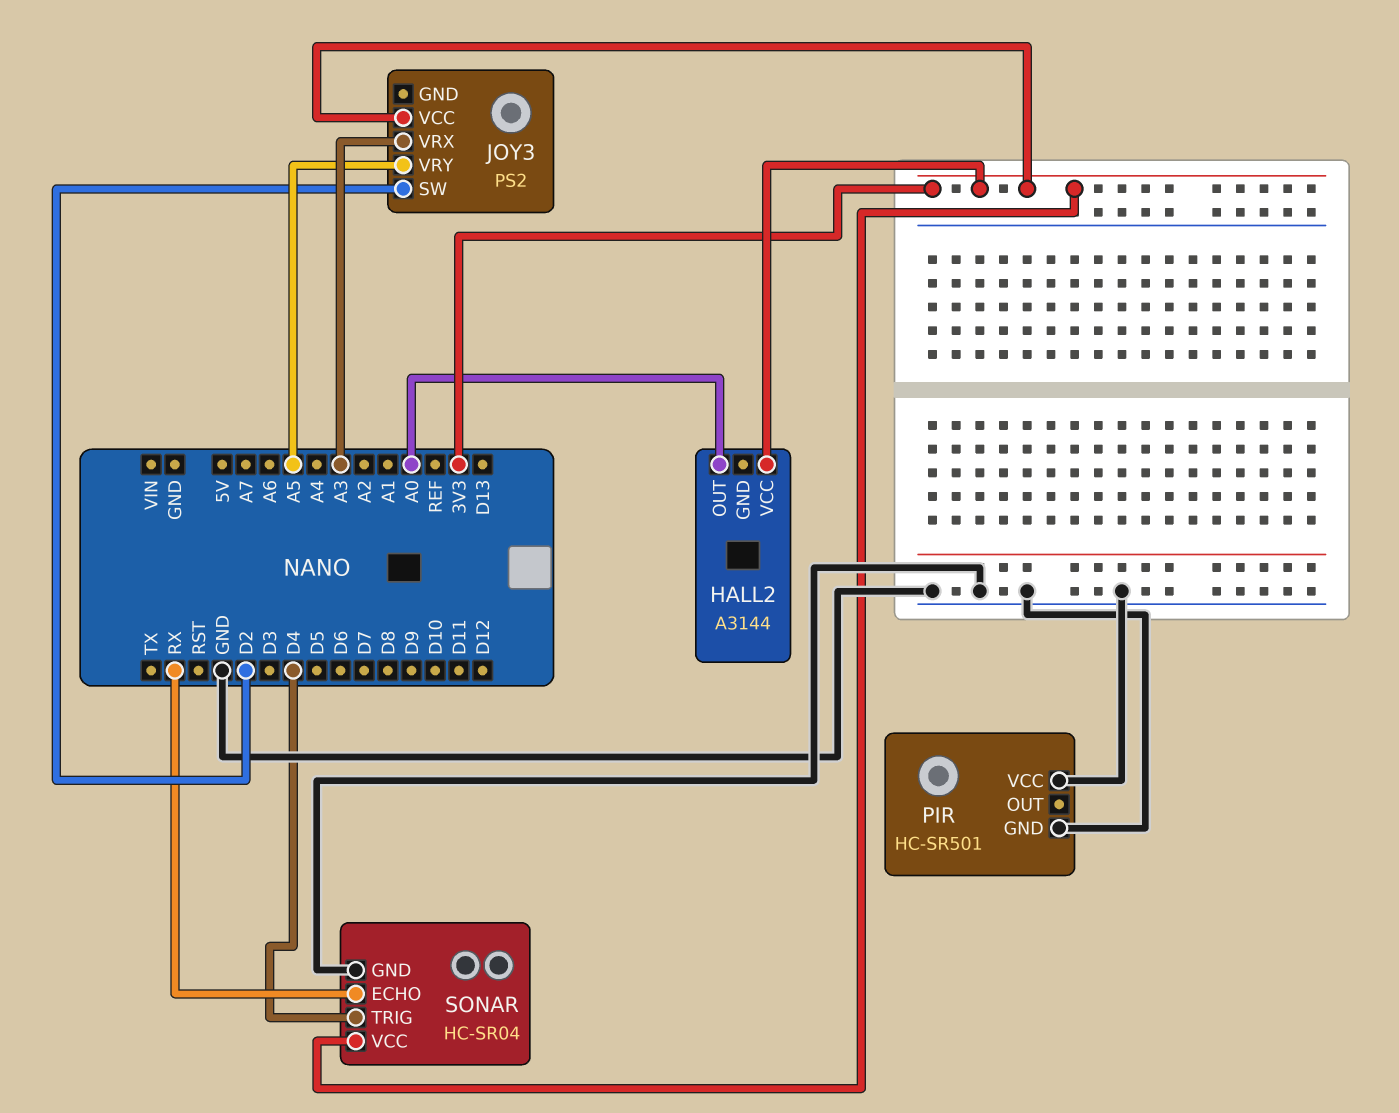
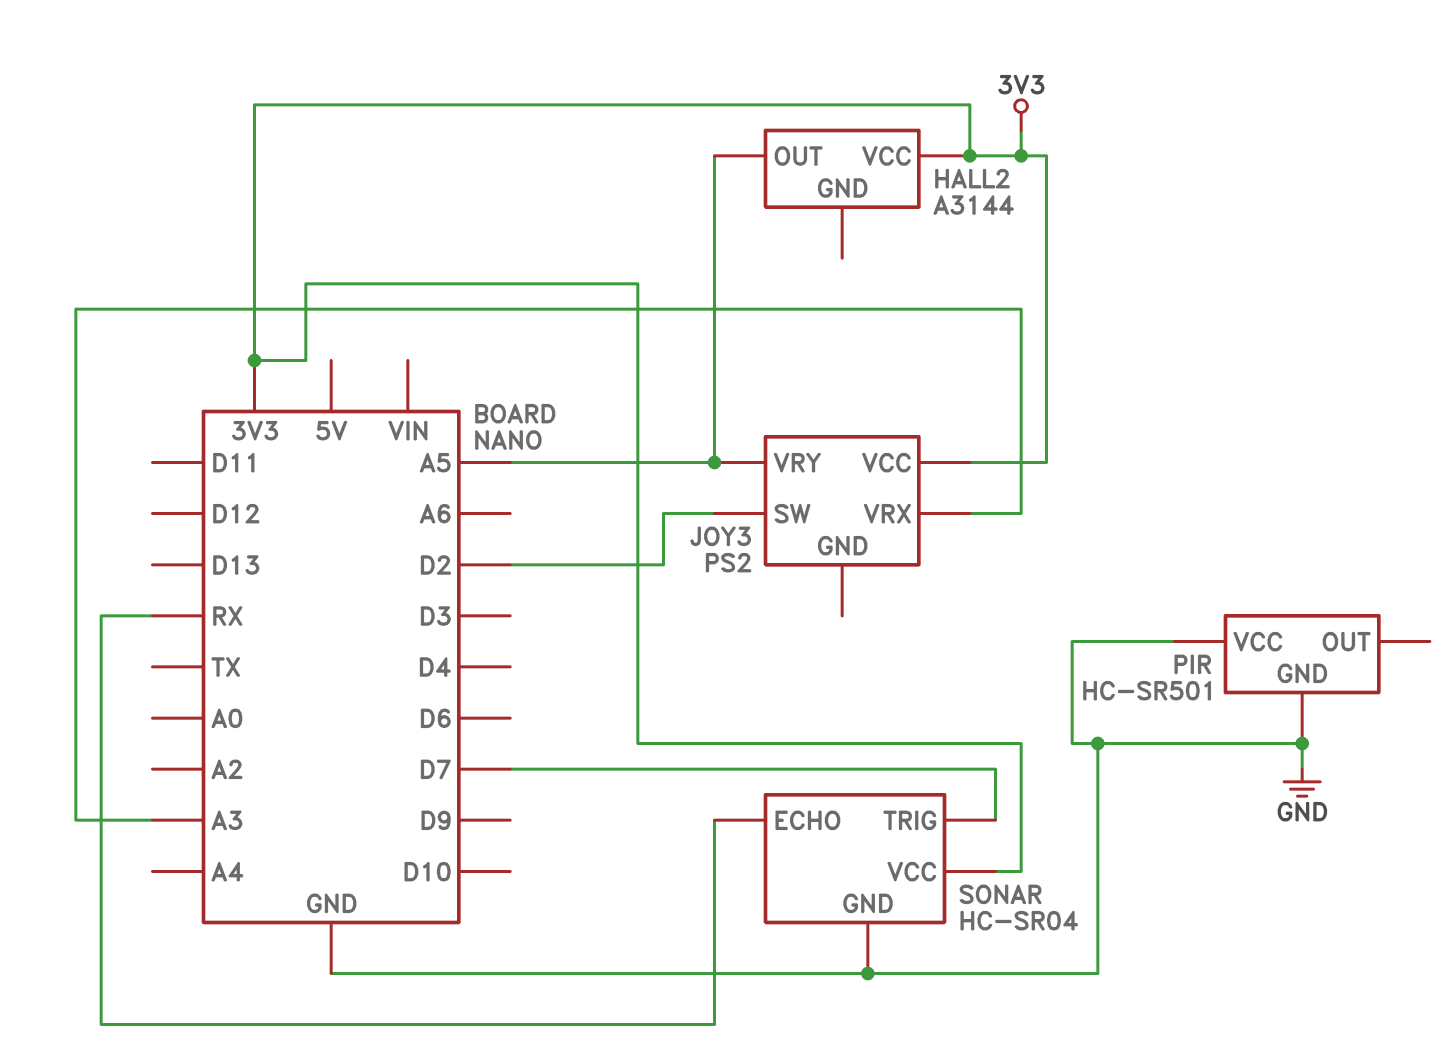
HALL2 pin OUT: A0 -> A5
SONAR pin TRIG: D4 -> D7

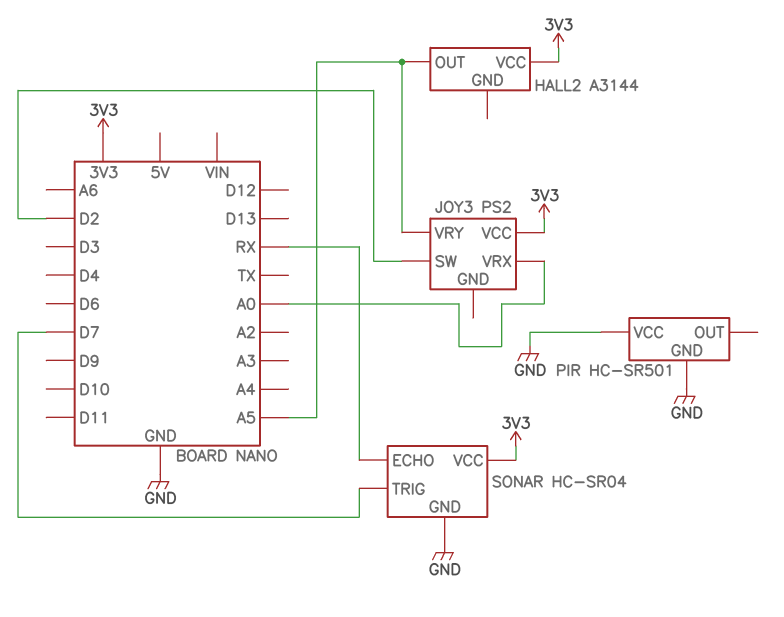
JOY3 pin VRX: A3 -> A0

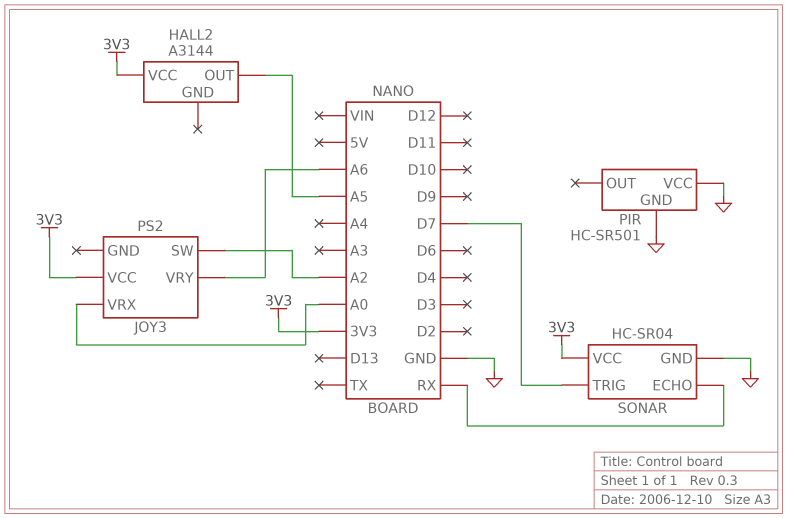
JOY3 pin SW: D2 -> A2
JOY3 pin VRY: A5 -> A6

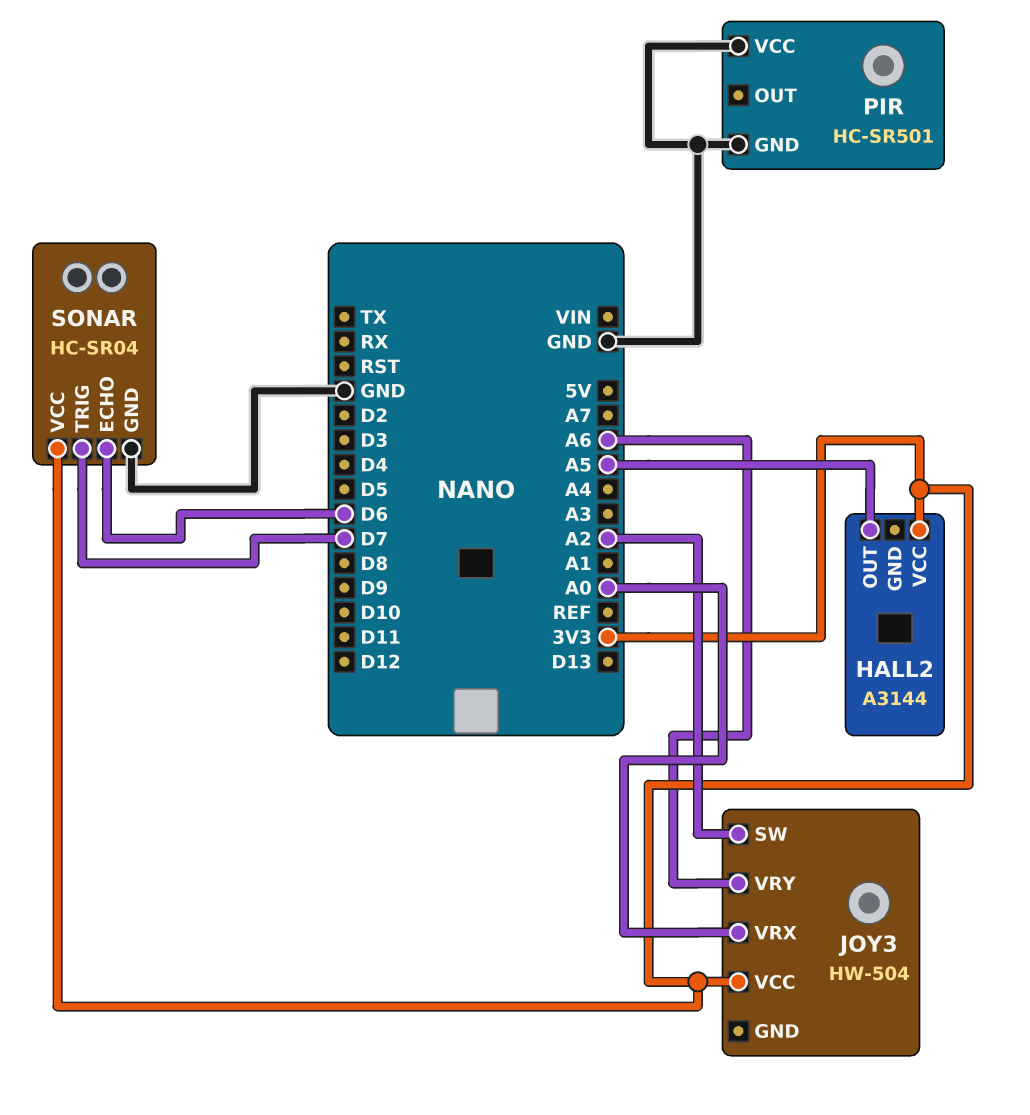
JOY3: PS2 -> HW-504
SONAR pin ECHO: RX -> D6

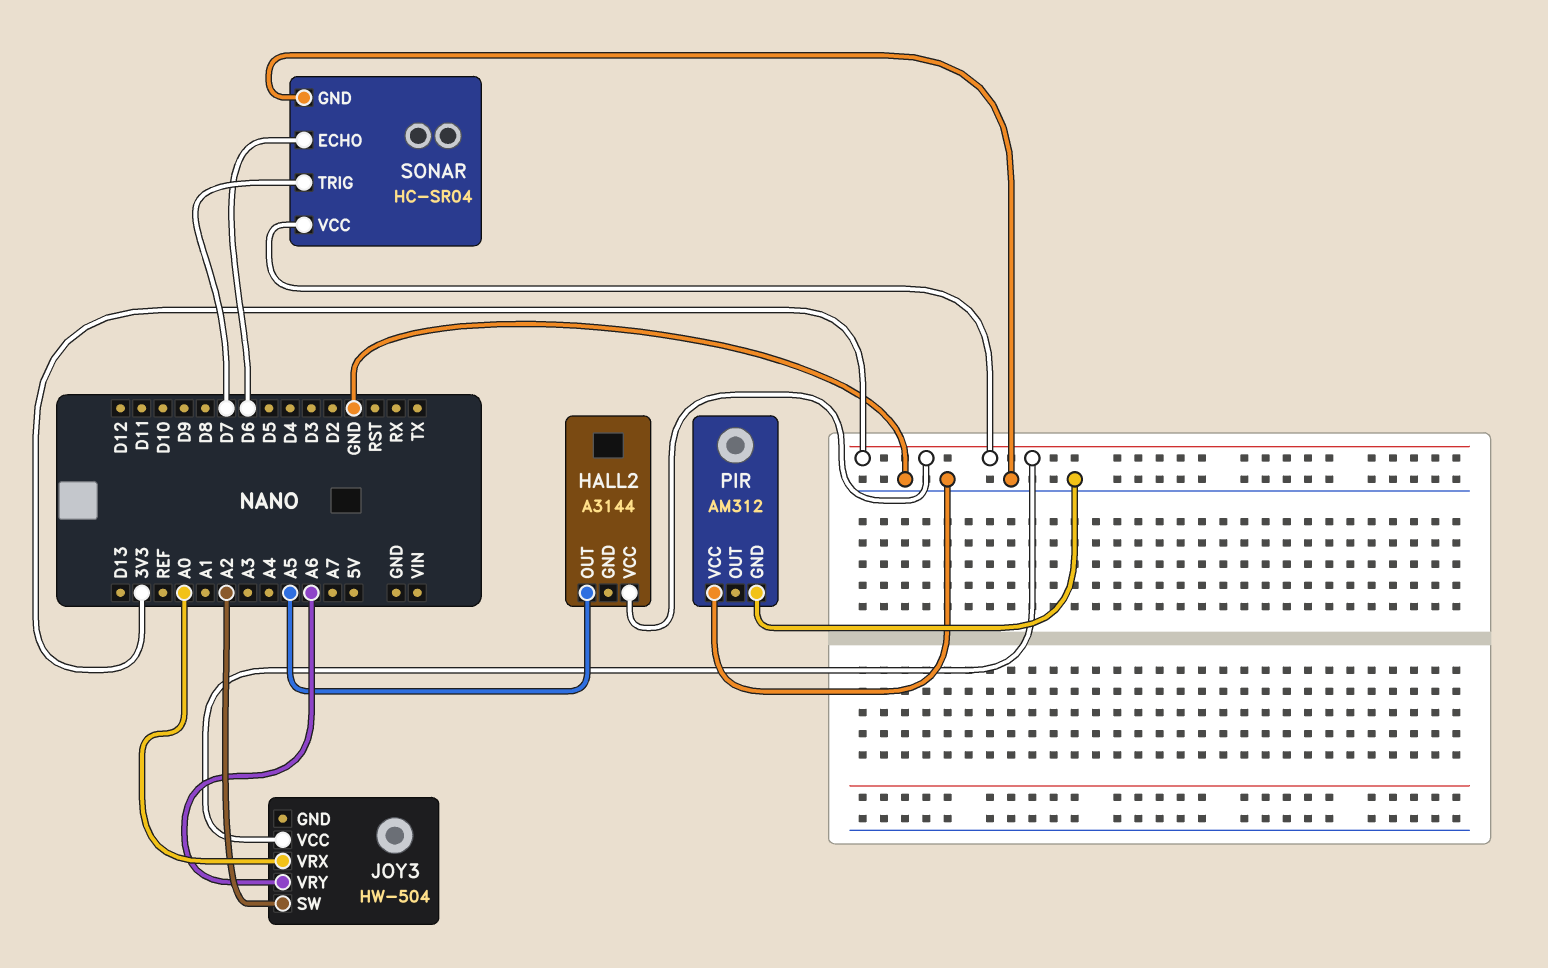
PIR: HC-SR501 -> AM312

